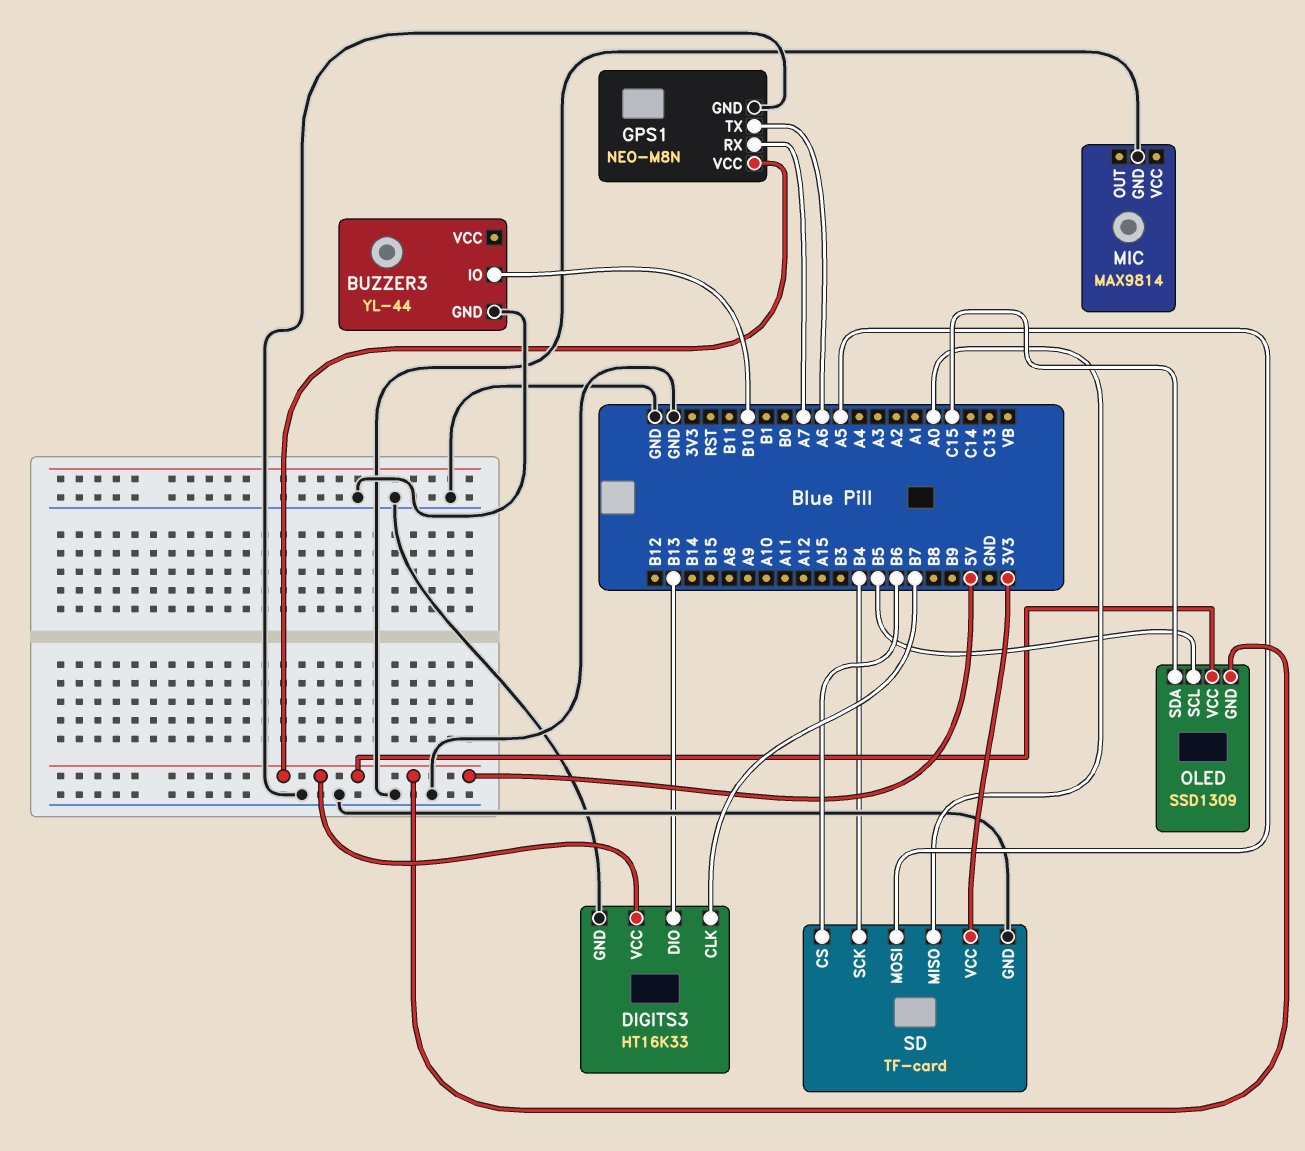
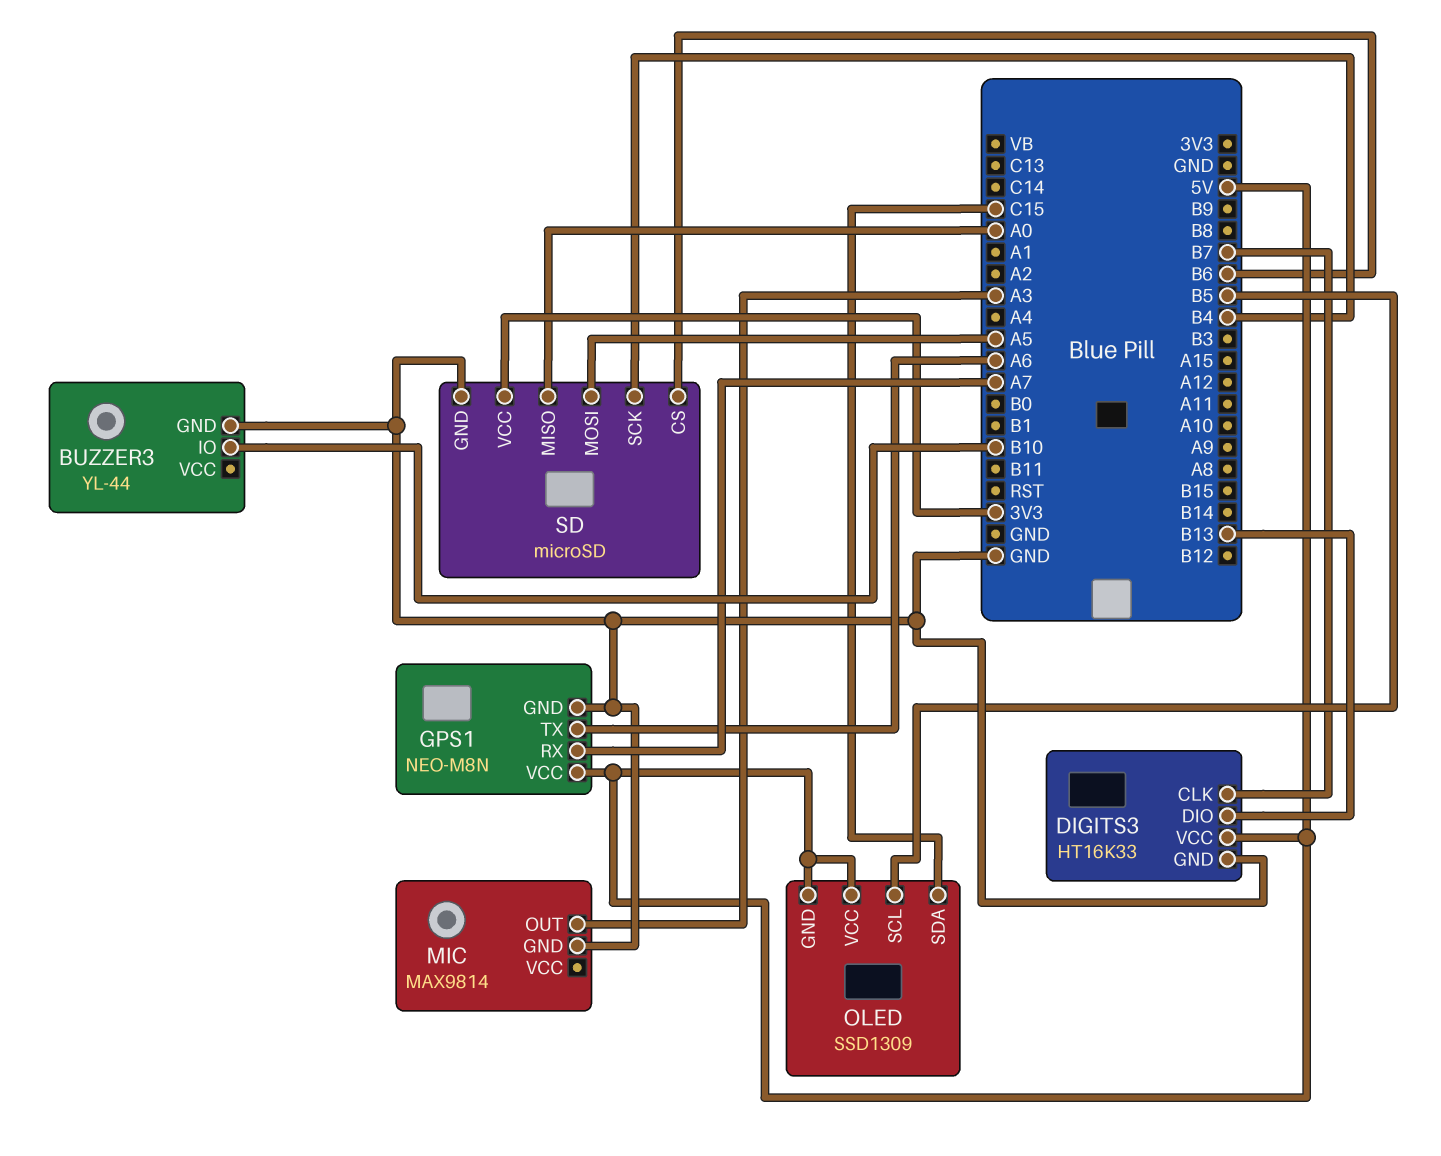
MIC pin OUT: none -> A3
SD: TF-card -> microSD

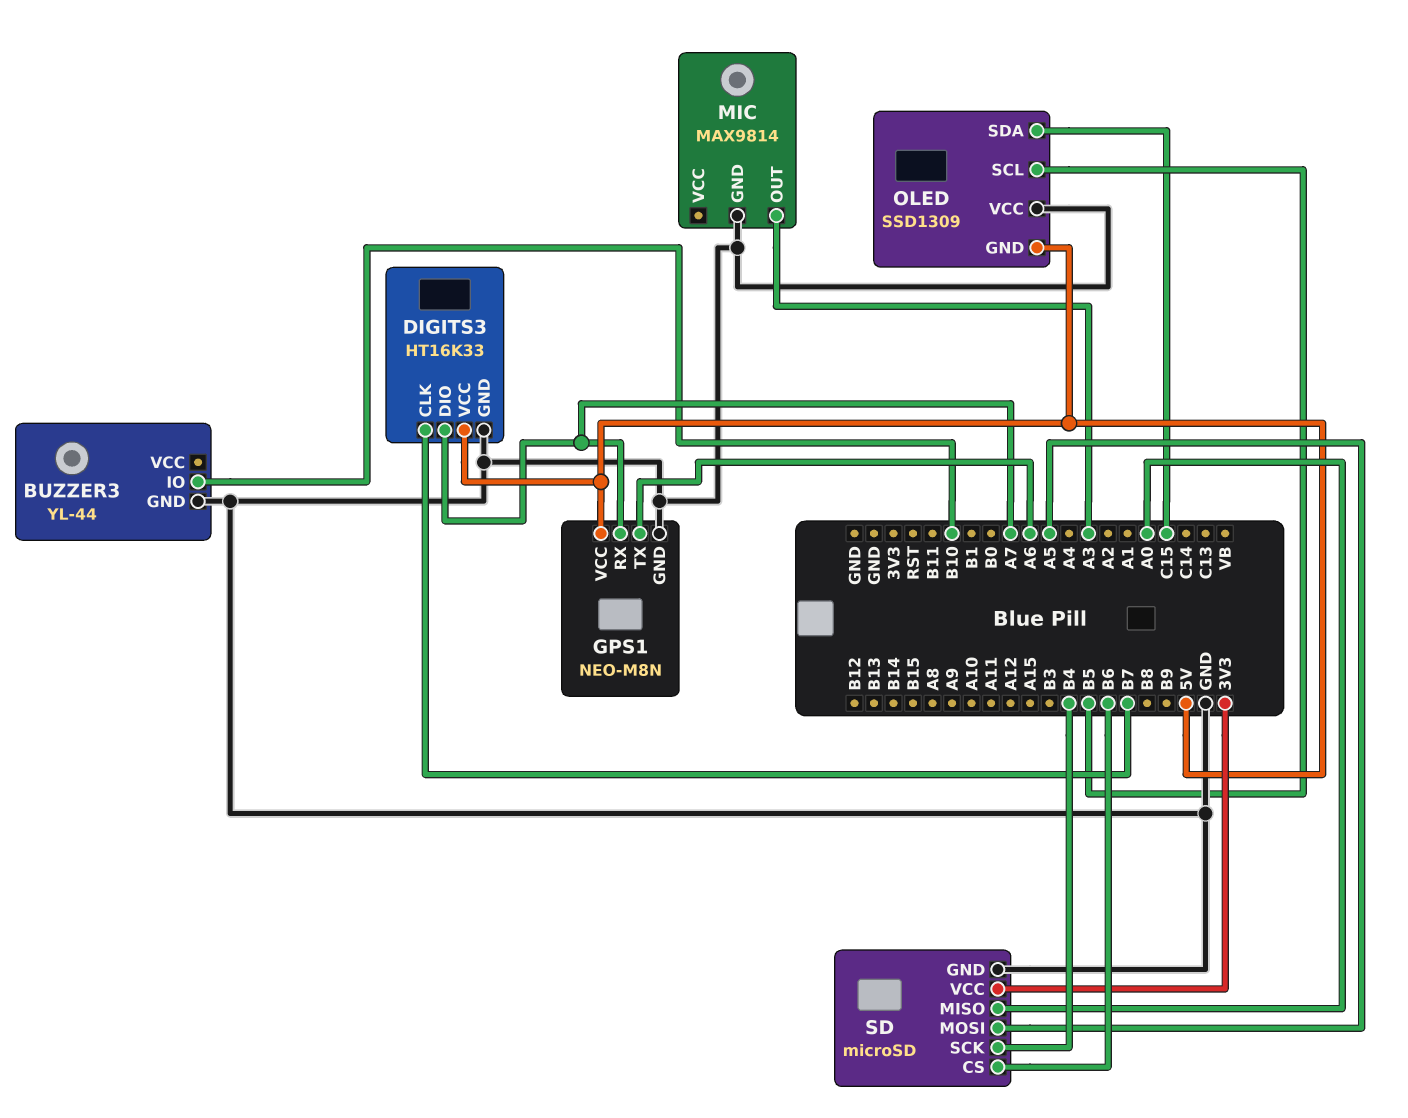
DIGITS3 pin DIO: B13 -> A7
OLED pin VCC: 5V -> GND

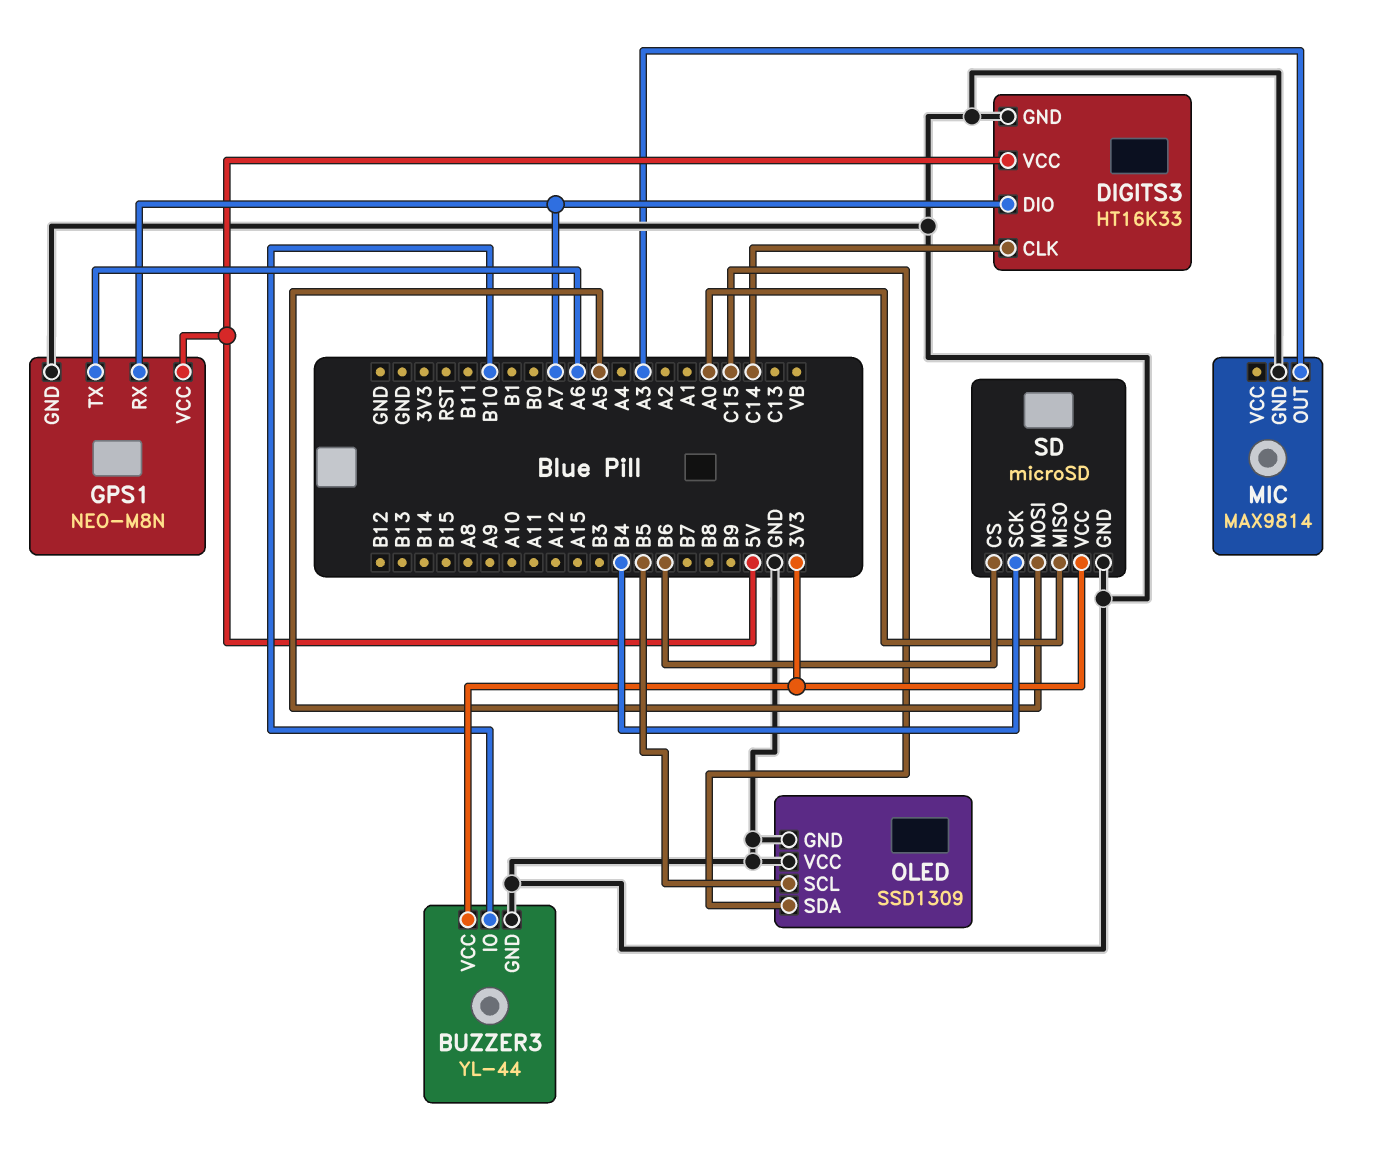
BUZZER3 pin VCC: none -> 3V3
DIGITS3 pin CLK: B7 -> C14
OLED pin GND: 5V -> GND

